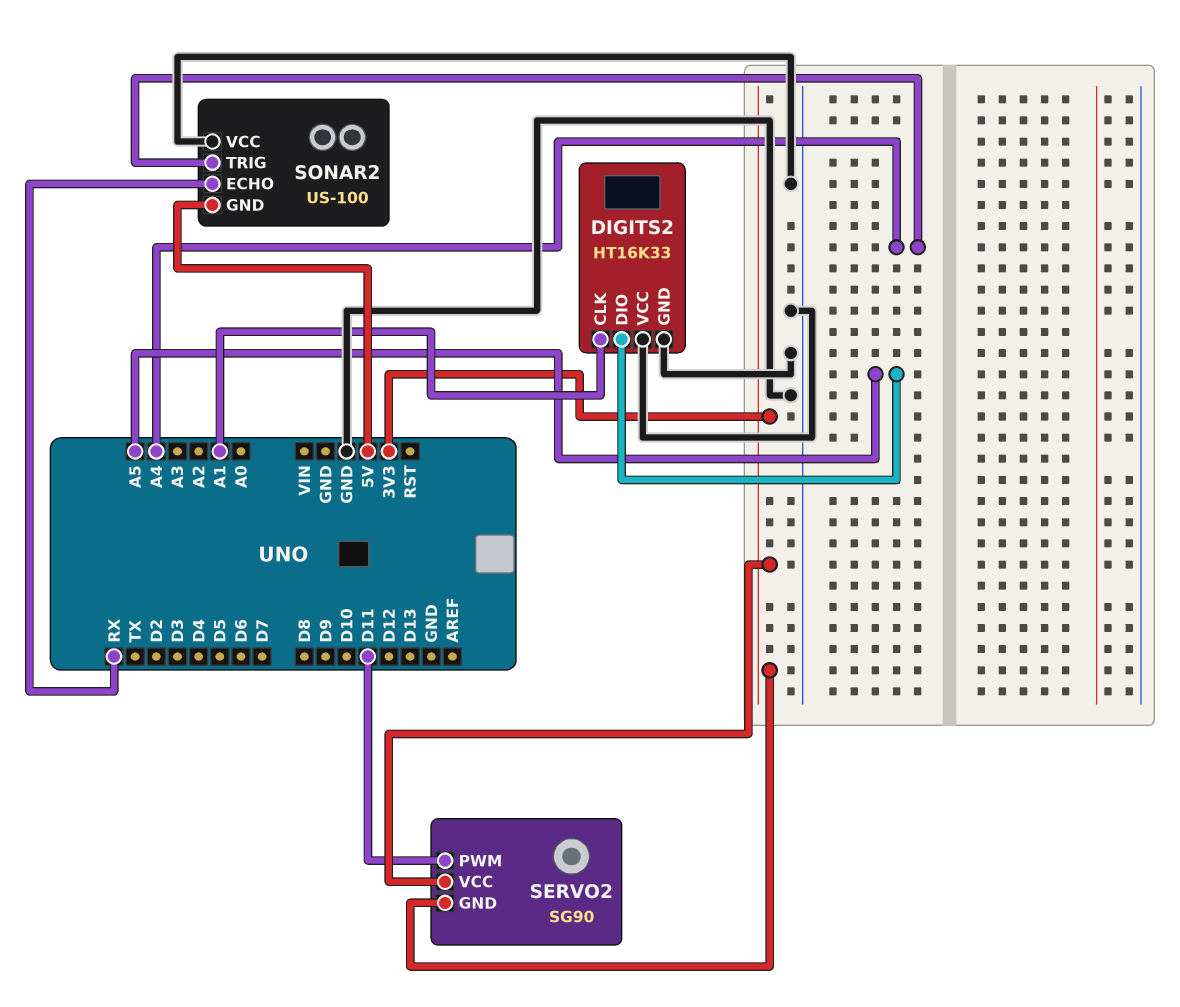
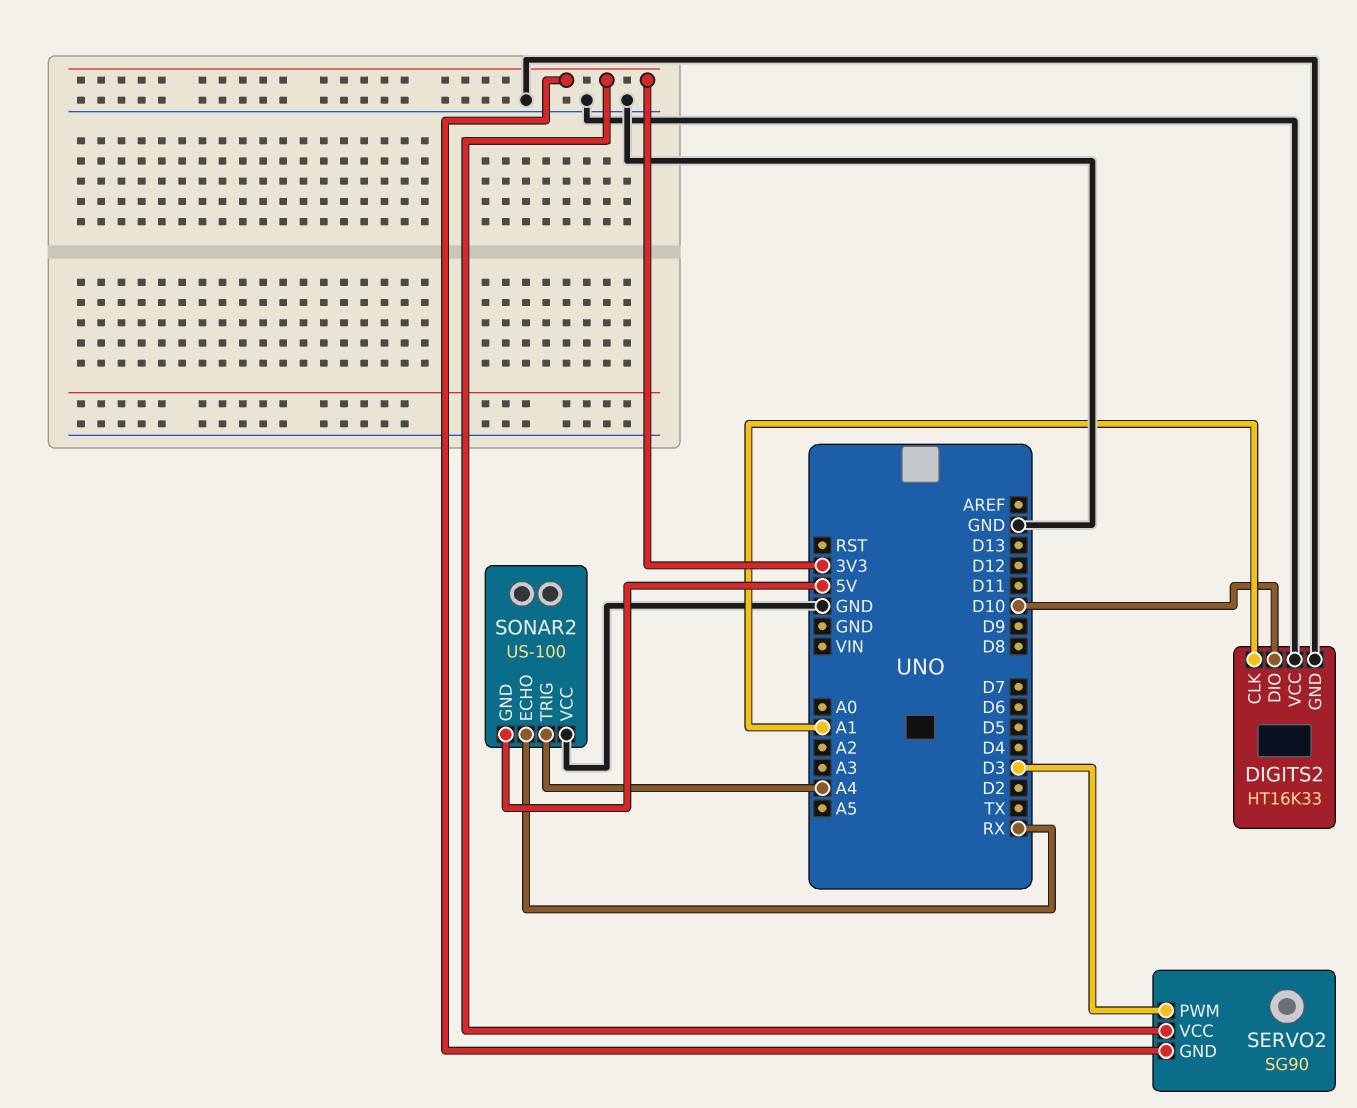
DIGITS2 pin DIO: A5 -> D10
SERVO2 pin PWM: D11 -> D3

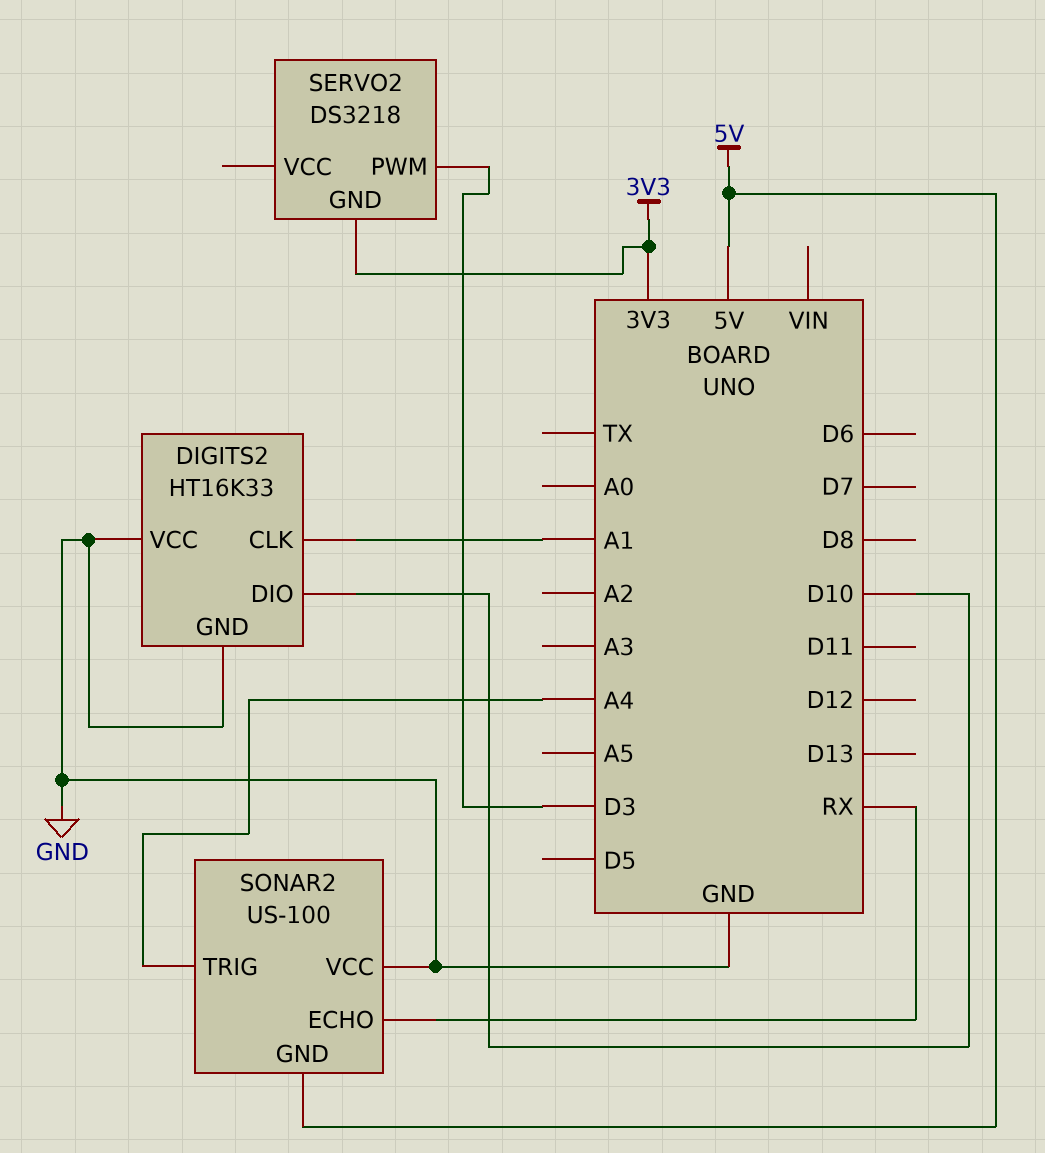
SERVO2: SG90 -> DS3218
SERVO2 pin VCC: 3V3 -> none

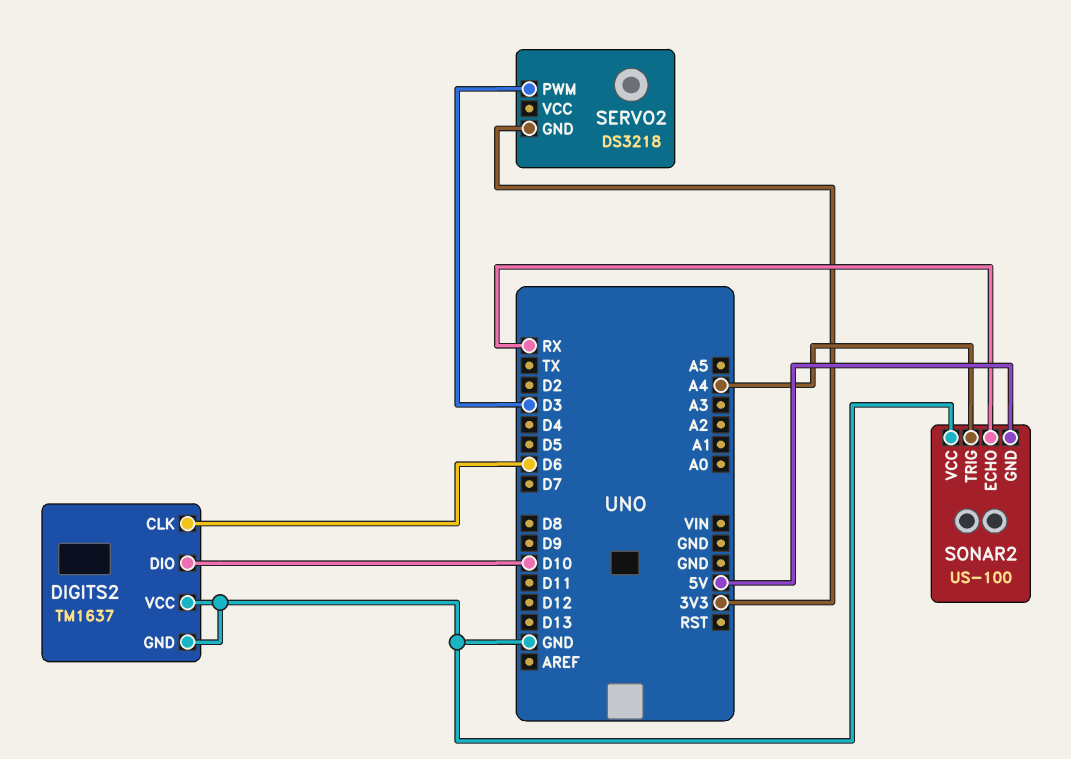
DIGITS2: HT16K33 -> TM1637
DIGITS2 pin CLK: A1 -> D6

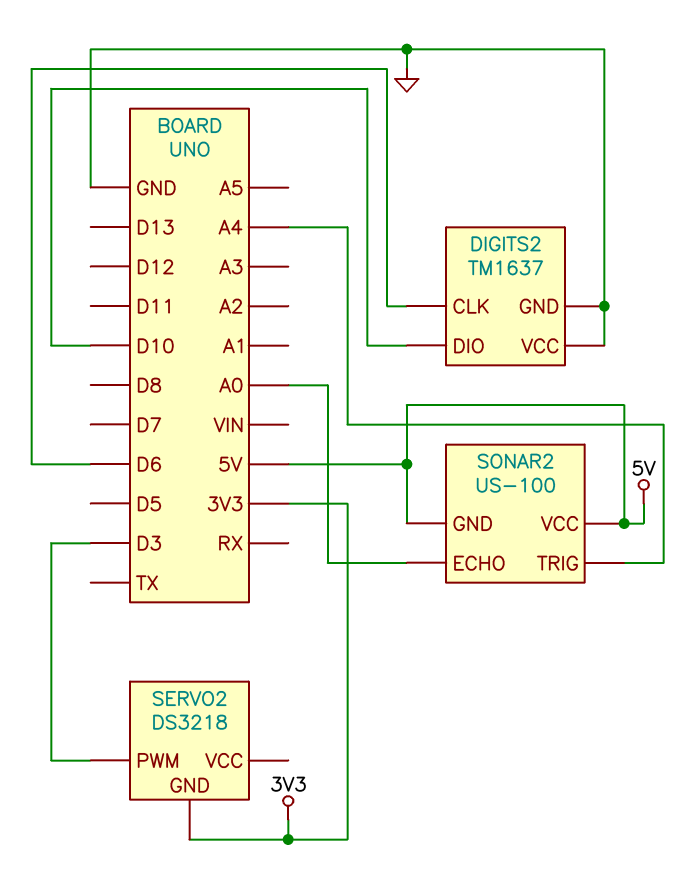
SONAR2 pin ECHO: RX -> A0
SONAR2 pin VCC: GND -> 5V

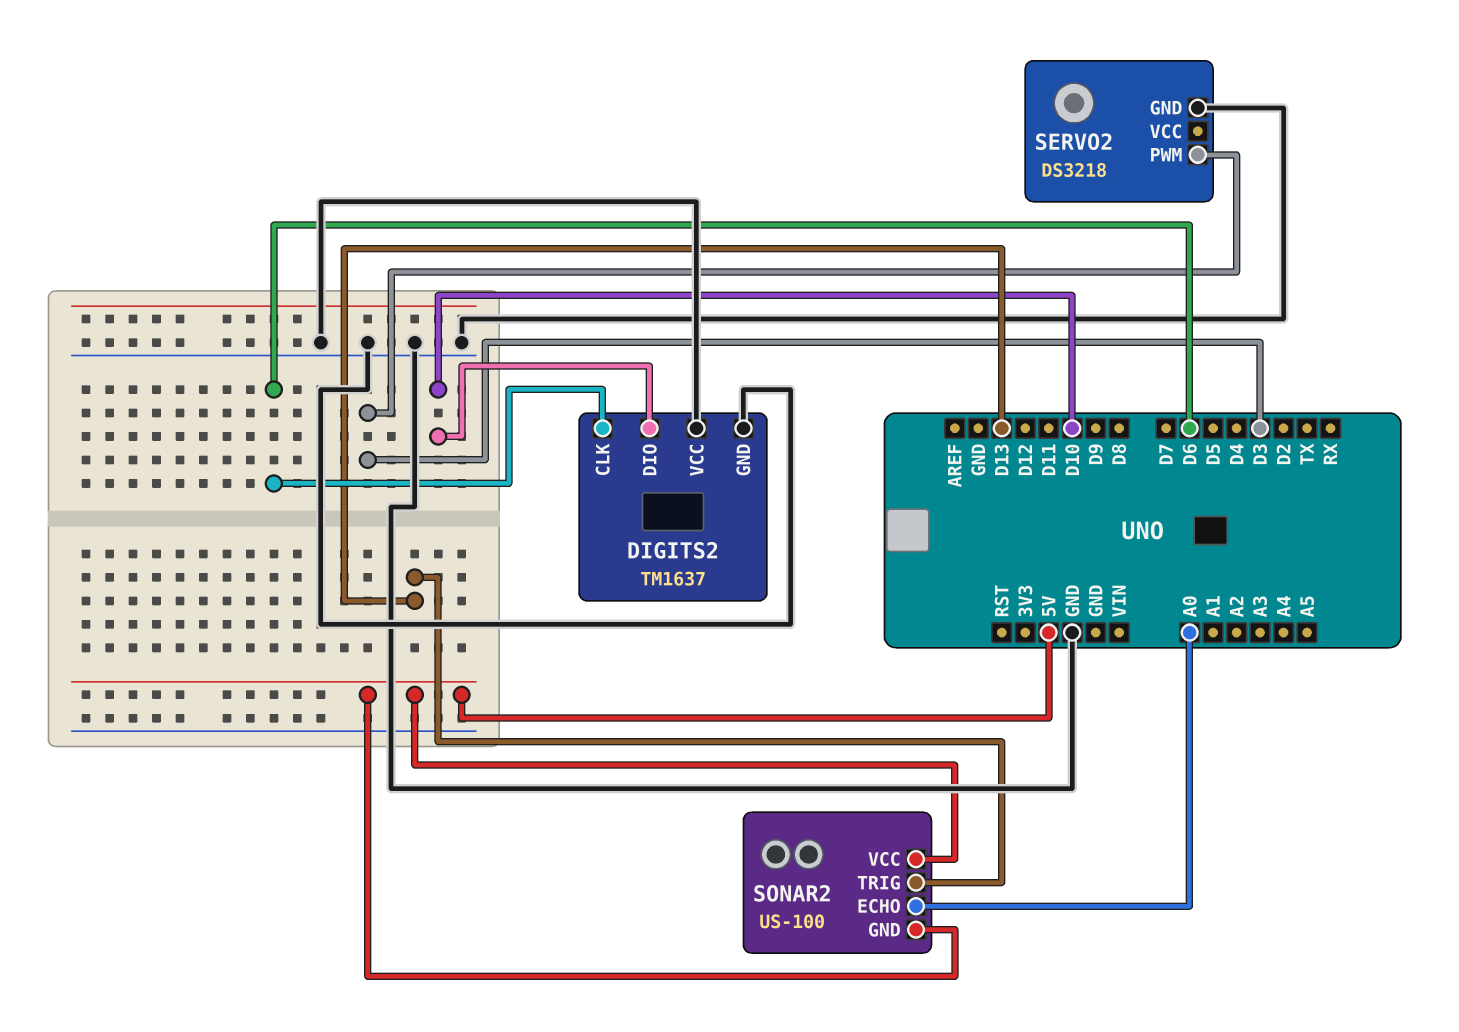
SERVO2 pin GND: 3V3 -> GND
SONAR2 pin TRIG: A4 -> D13

